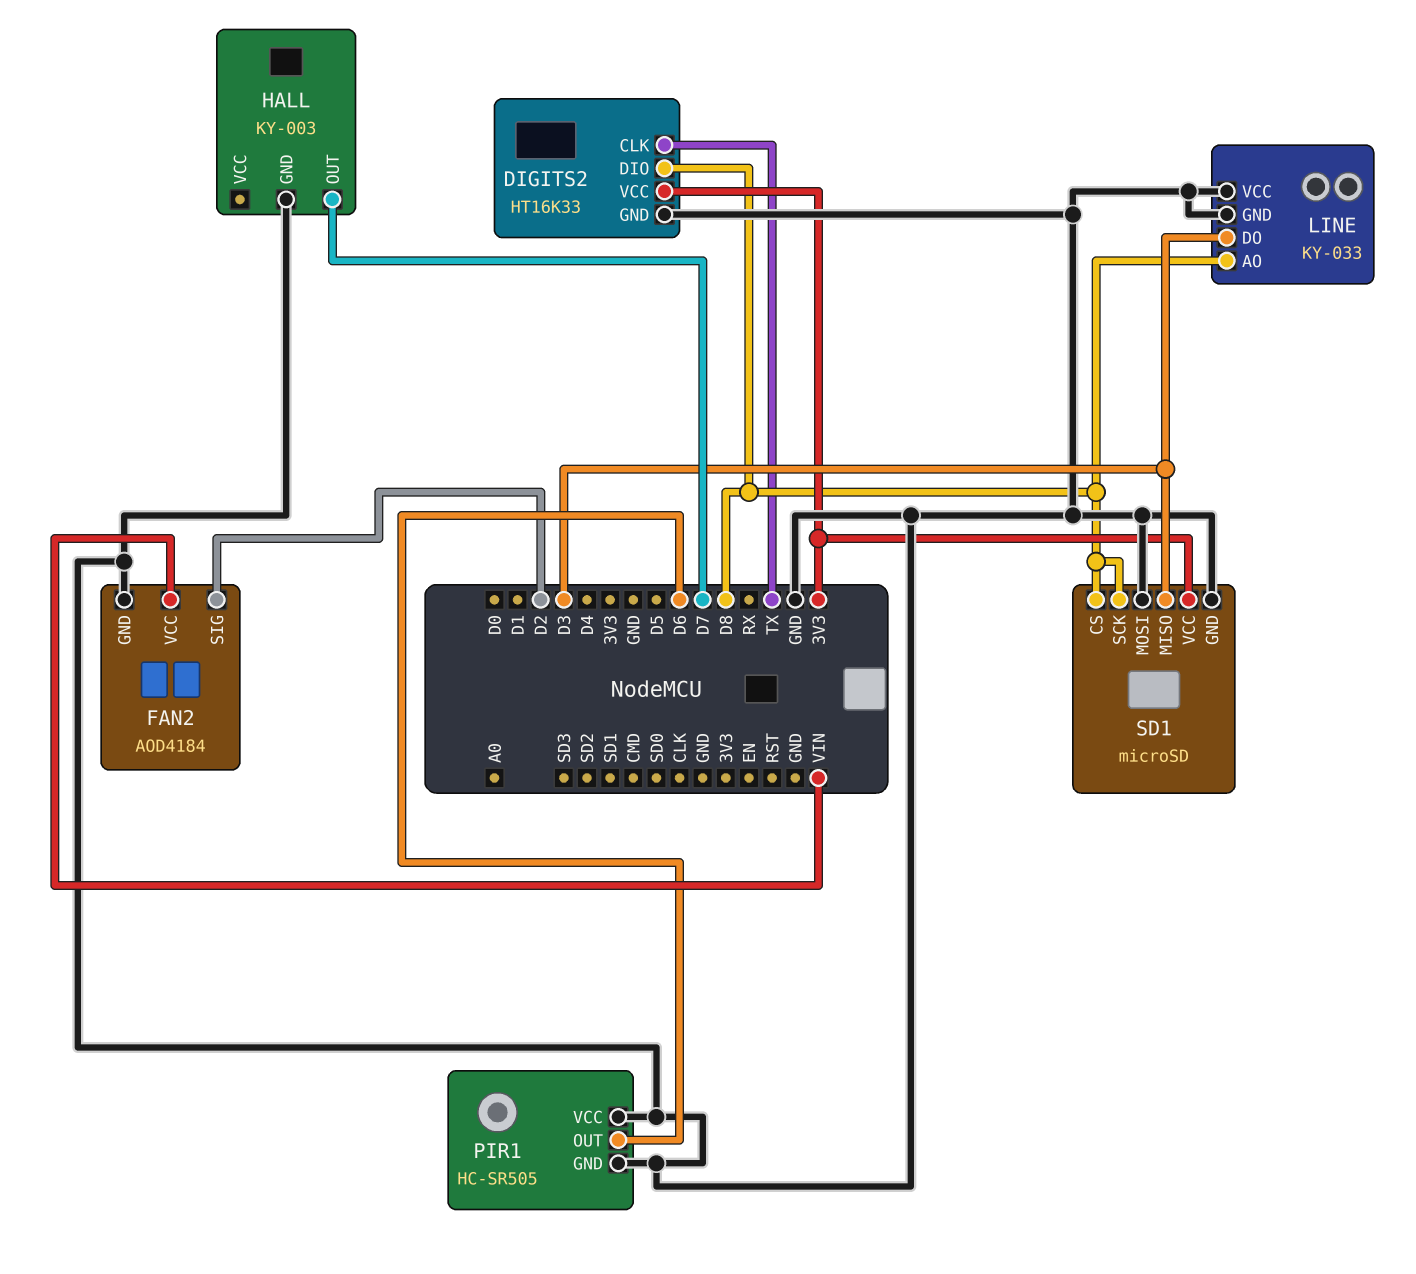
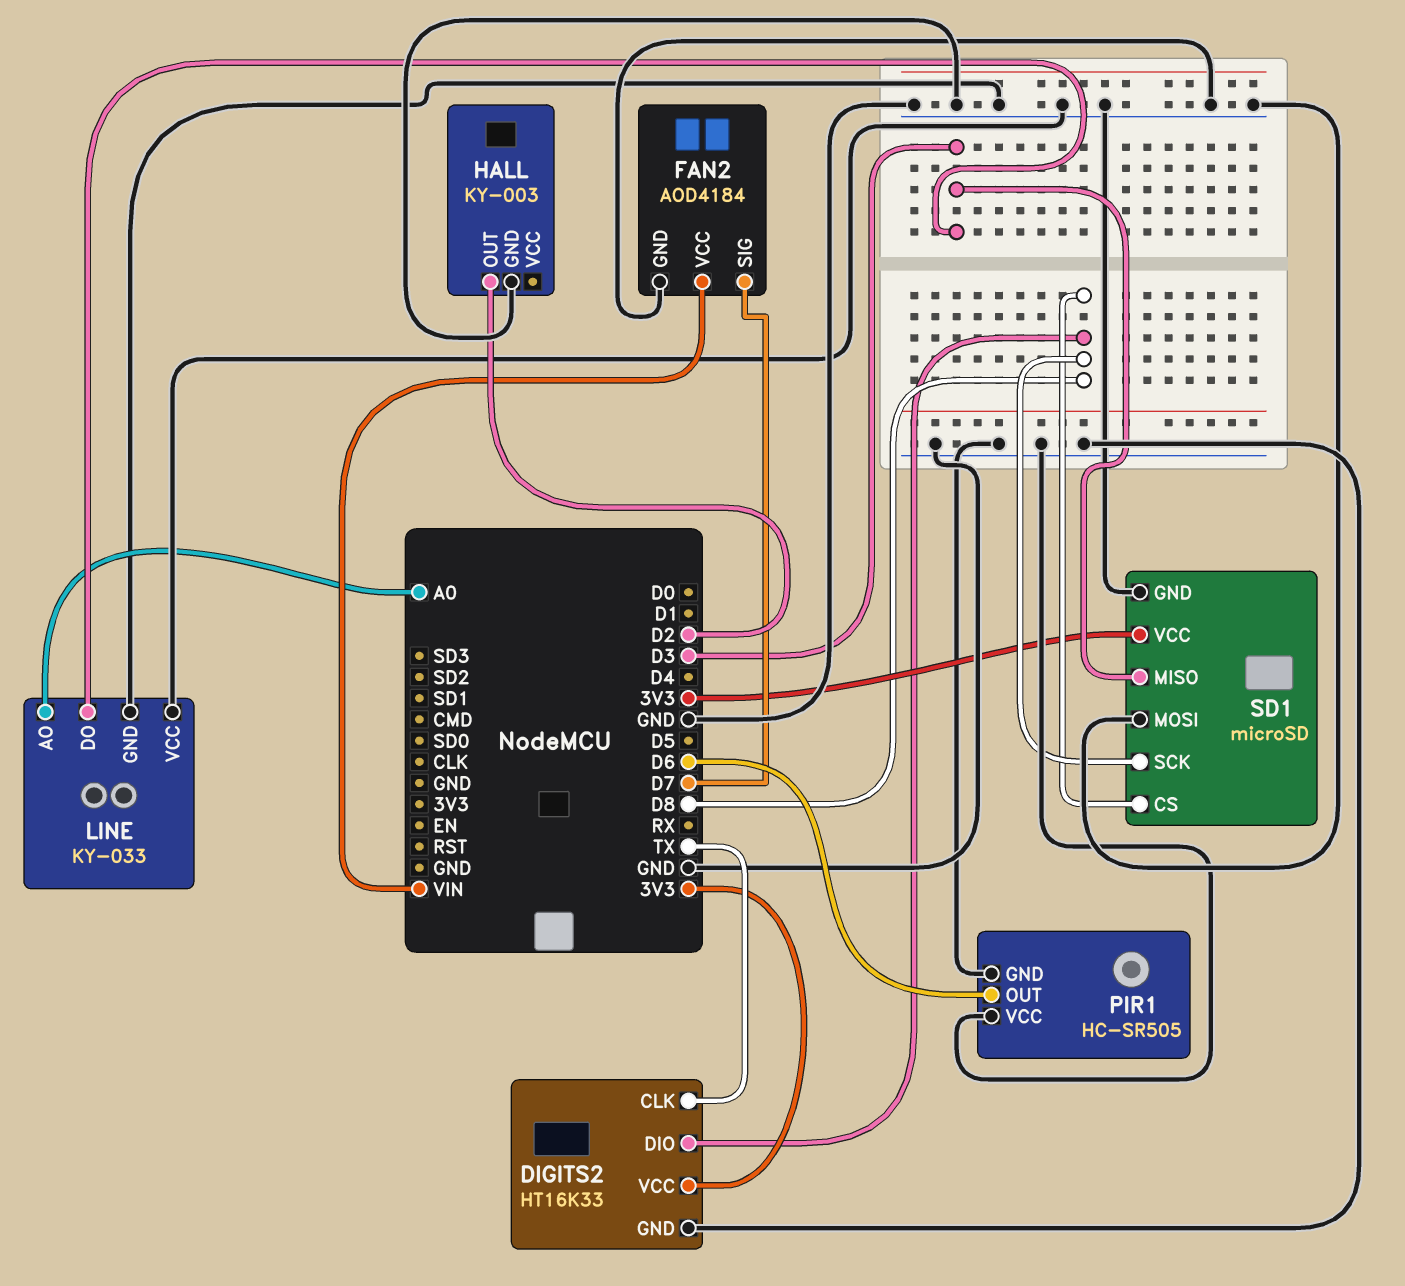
FAN2 pin SIG: D2 -> D7
HALL pin OUT: D7 -> D2
LINE pin AO: D8 -> A0

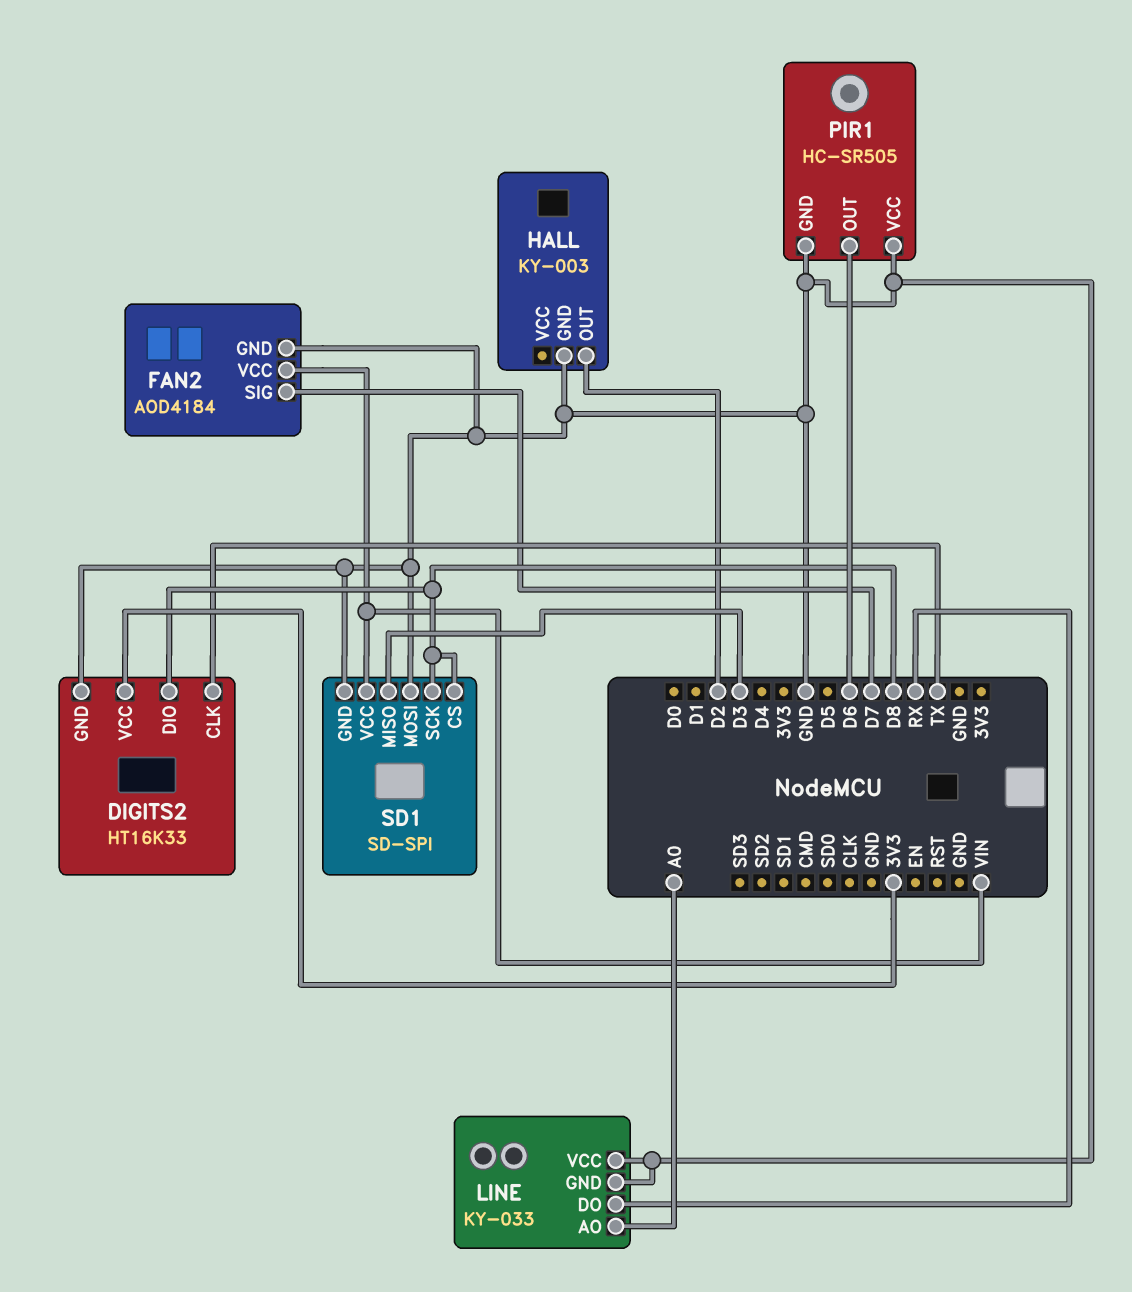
LINE pin DO: D3 -> RX
SD1: microSD -> SD-SPI
SD1 pin VCC: 3V3 -> VIN

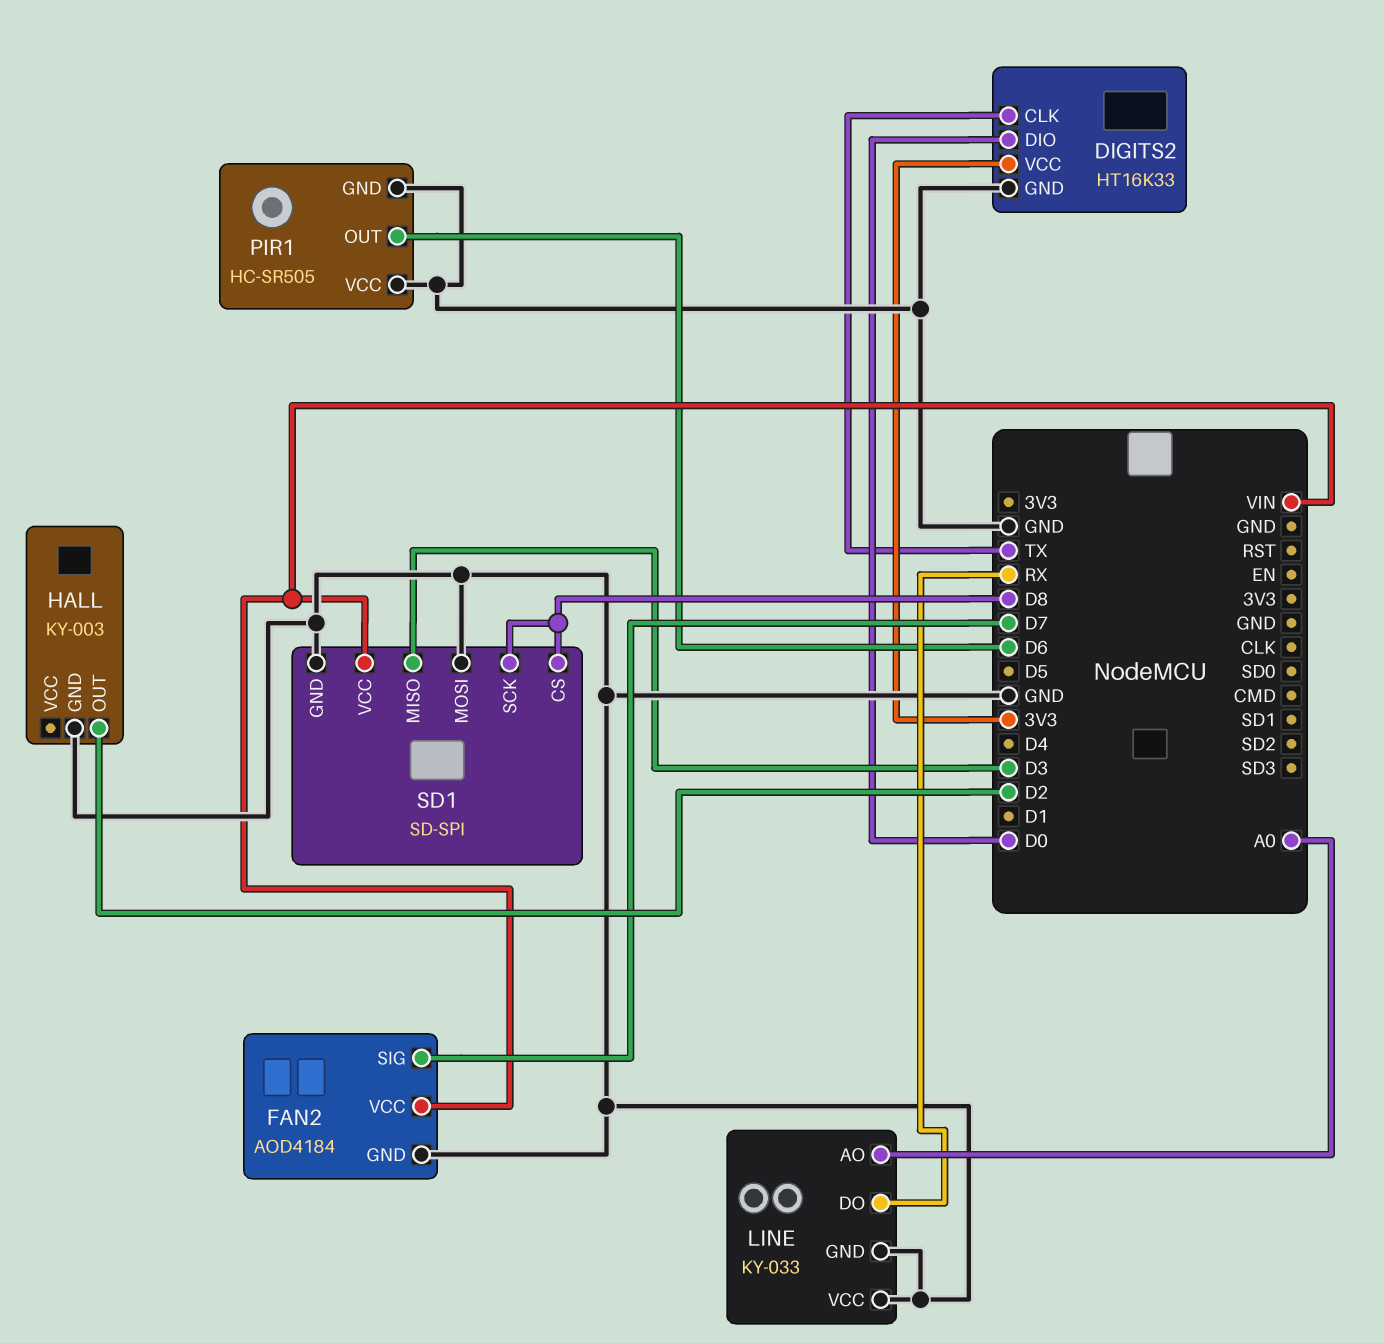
DIGITS2 pin DIO: D8 -> D0

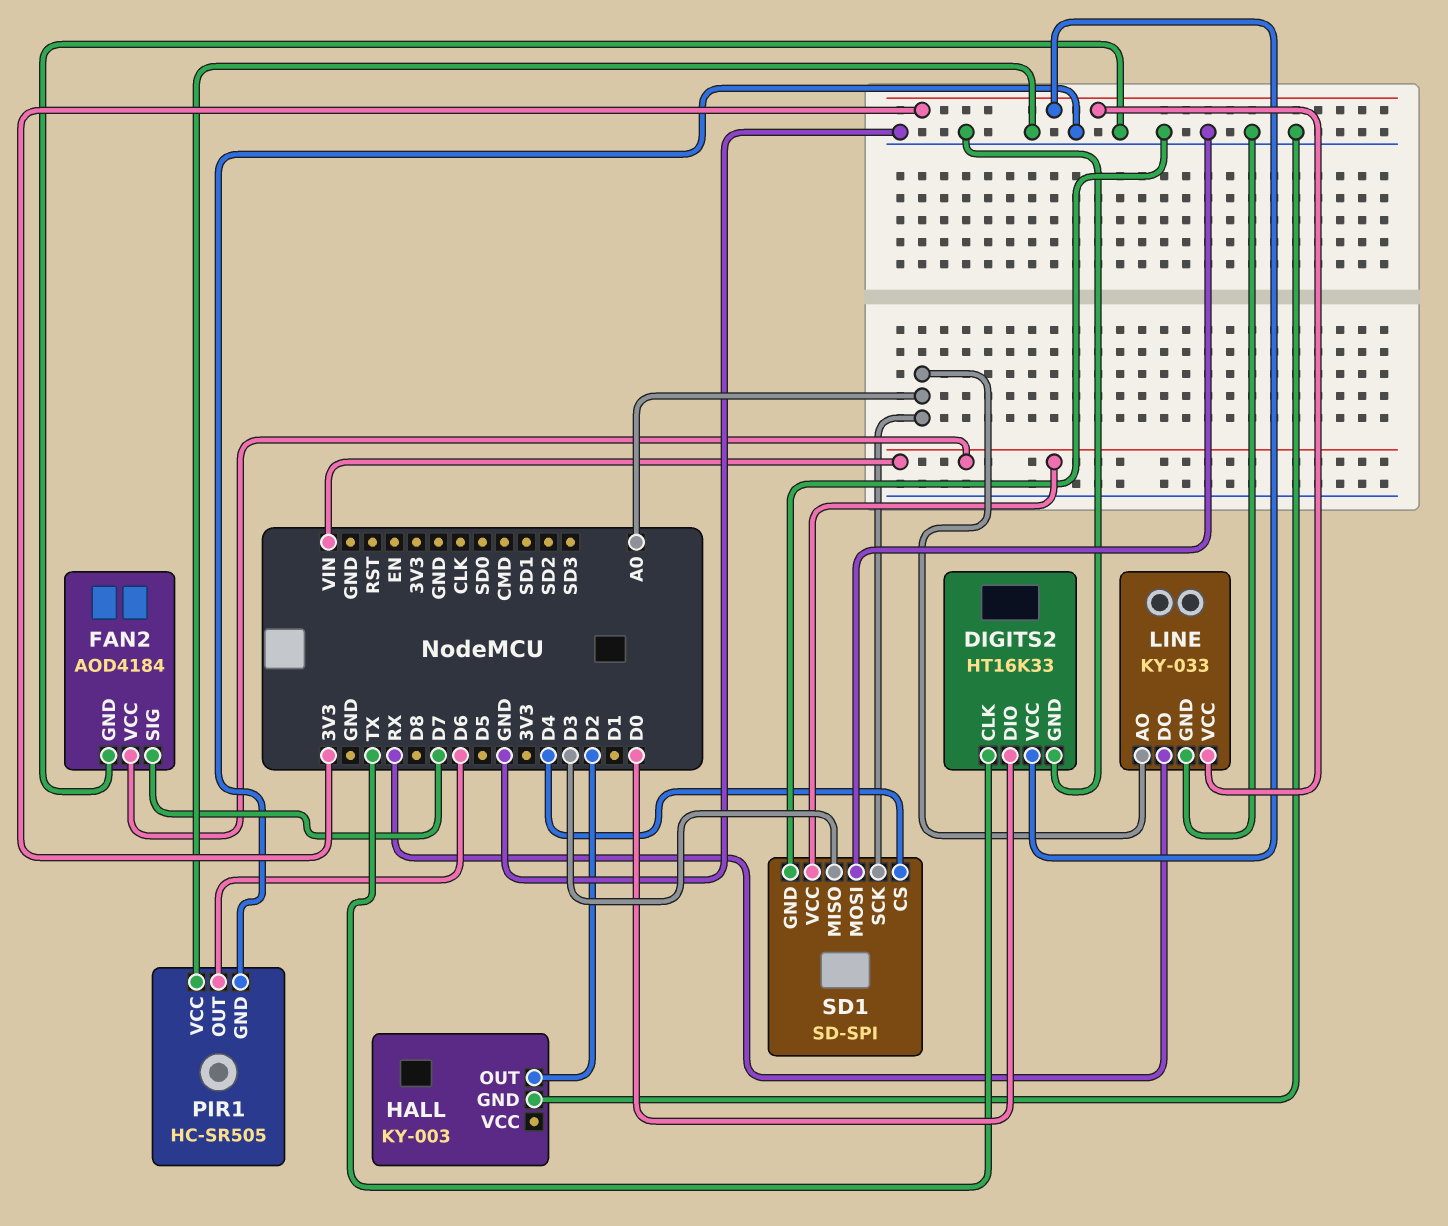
LINE pin VCC: GND -> 3V3
SD1 pin CS: D8 -> D4
SD1 pin SCK: D8 -> A0

